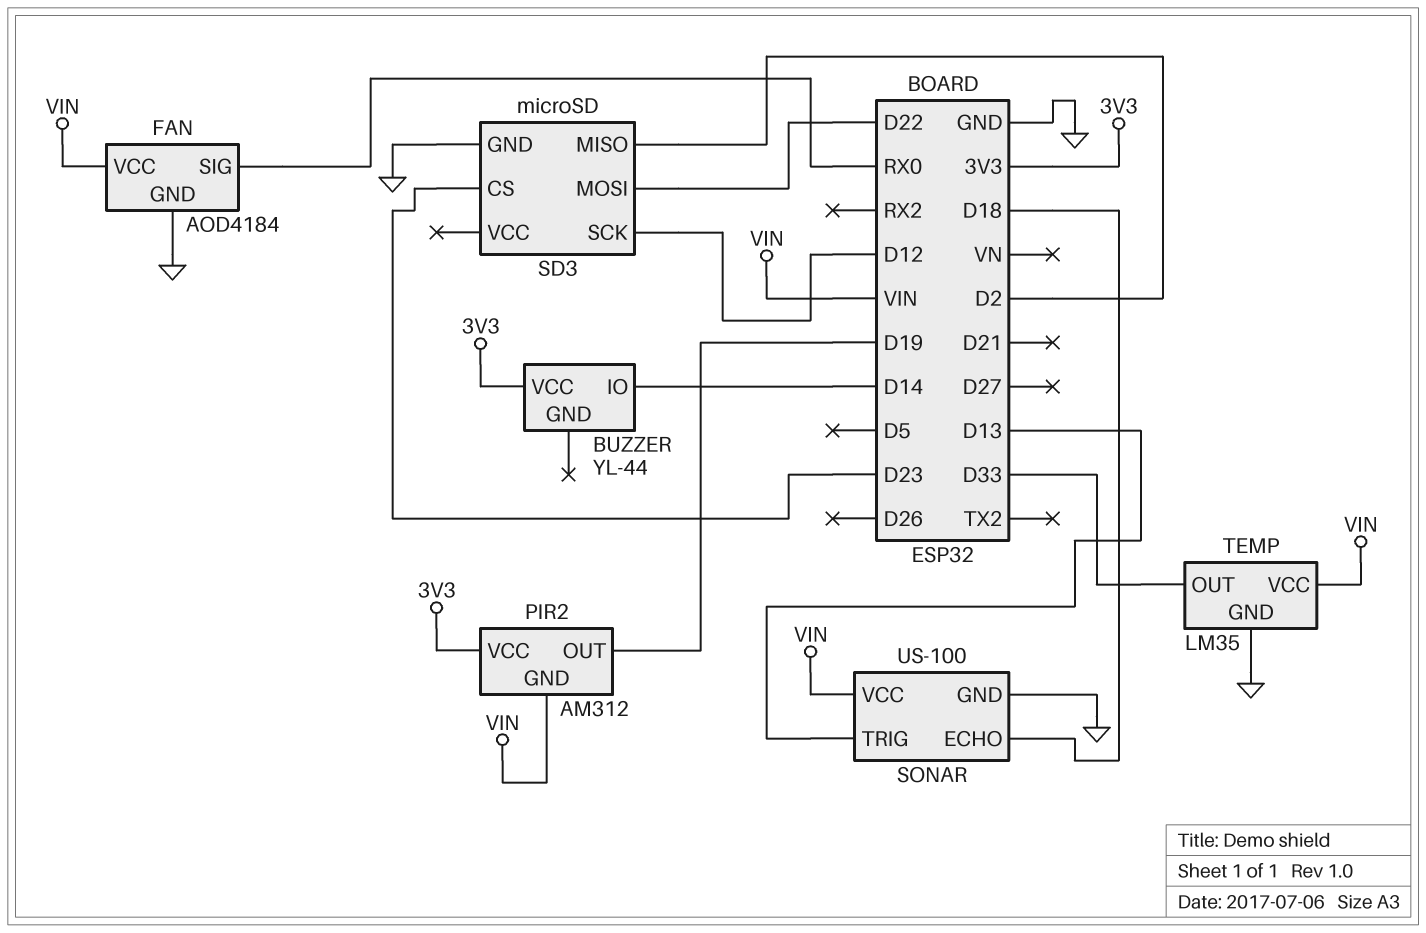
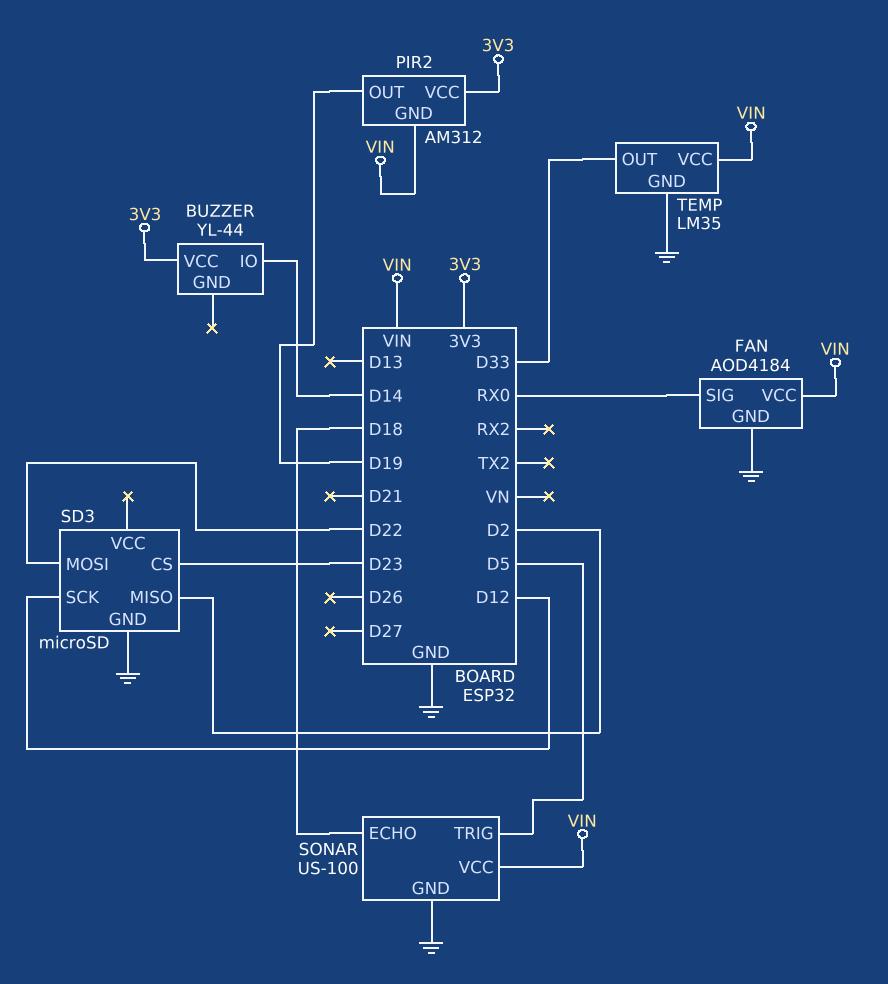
SONAR pin TRIG: D13 -> D5

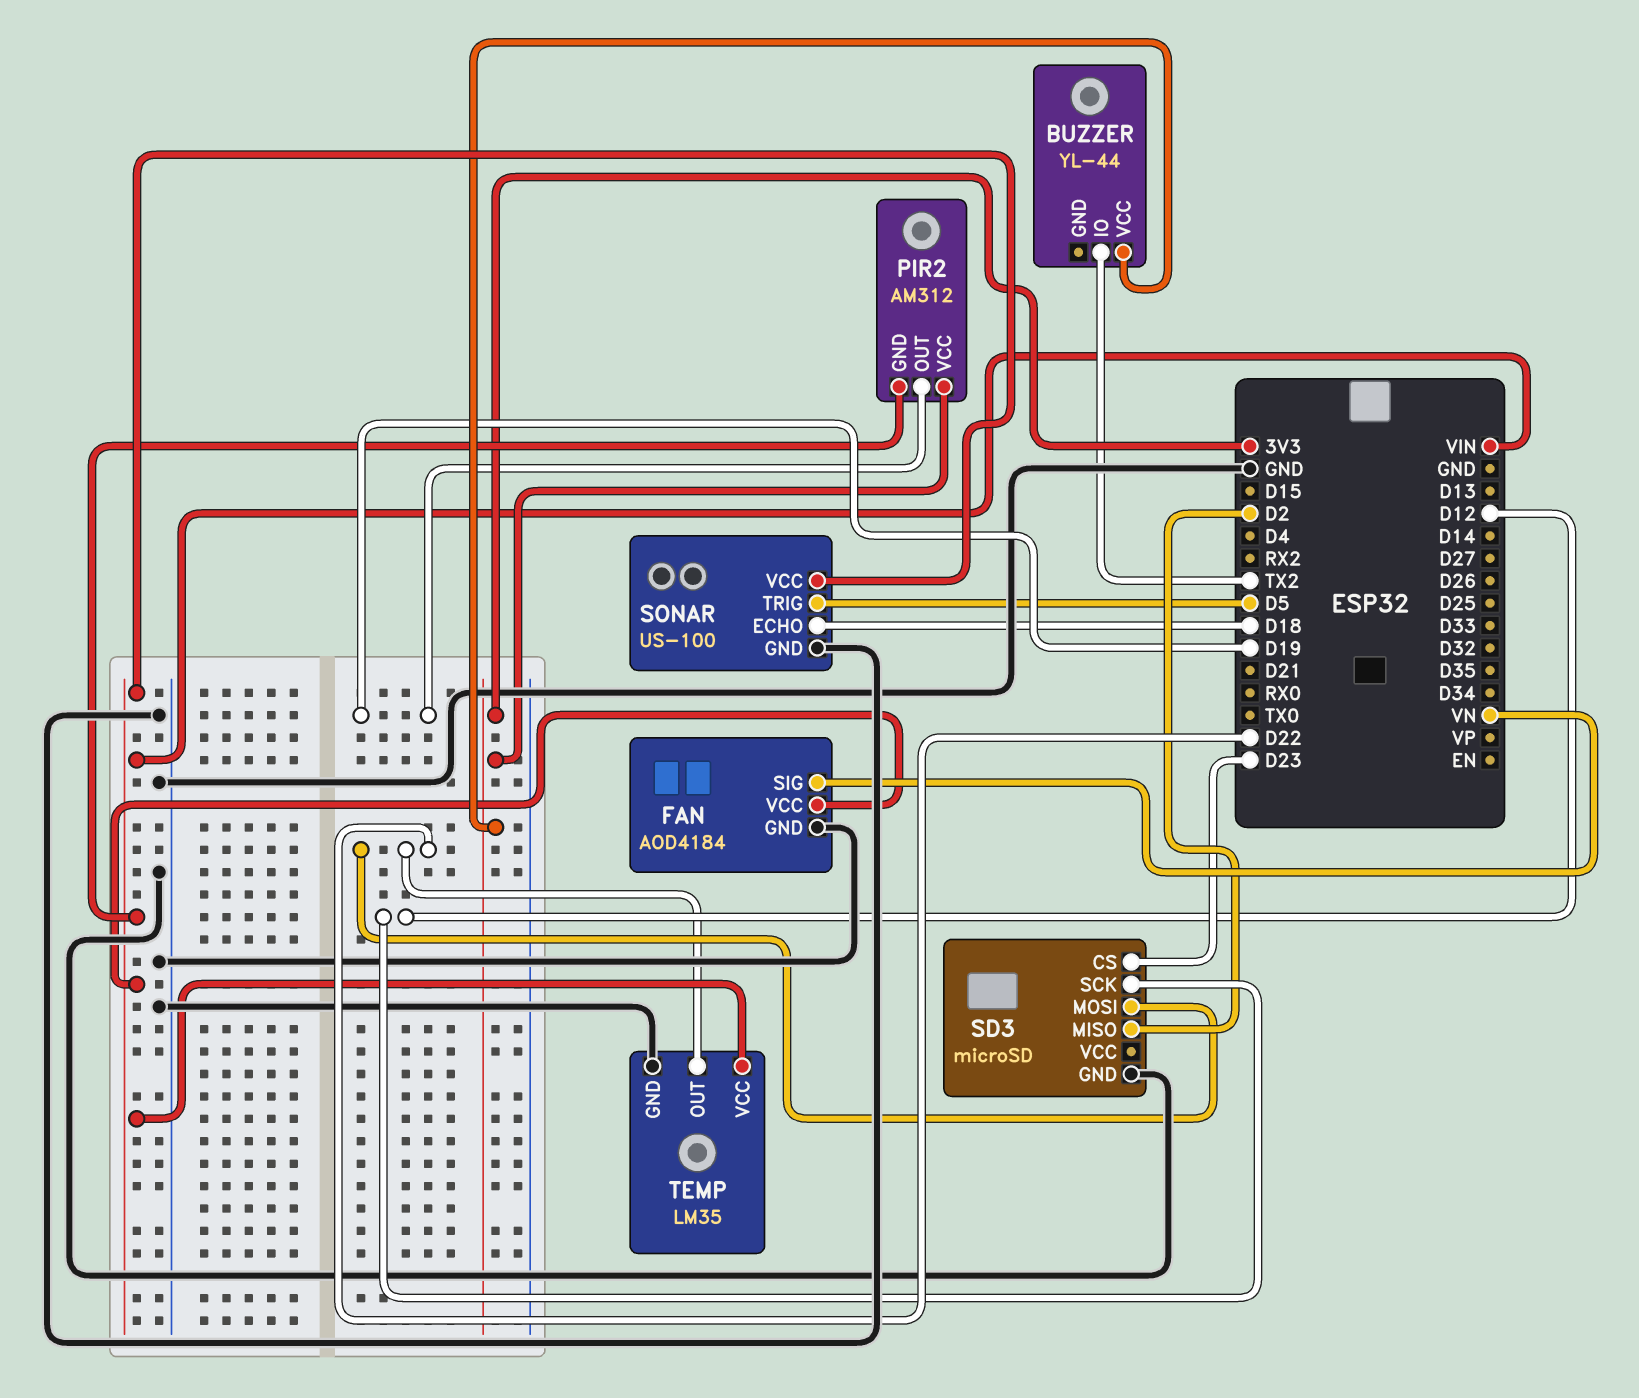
BUZZER pin IO: D14 -> TX2
FAN pin SIG: RX0 -> VN
TEMP pin OUT: D33 -> D22

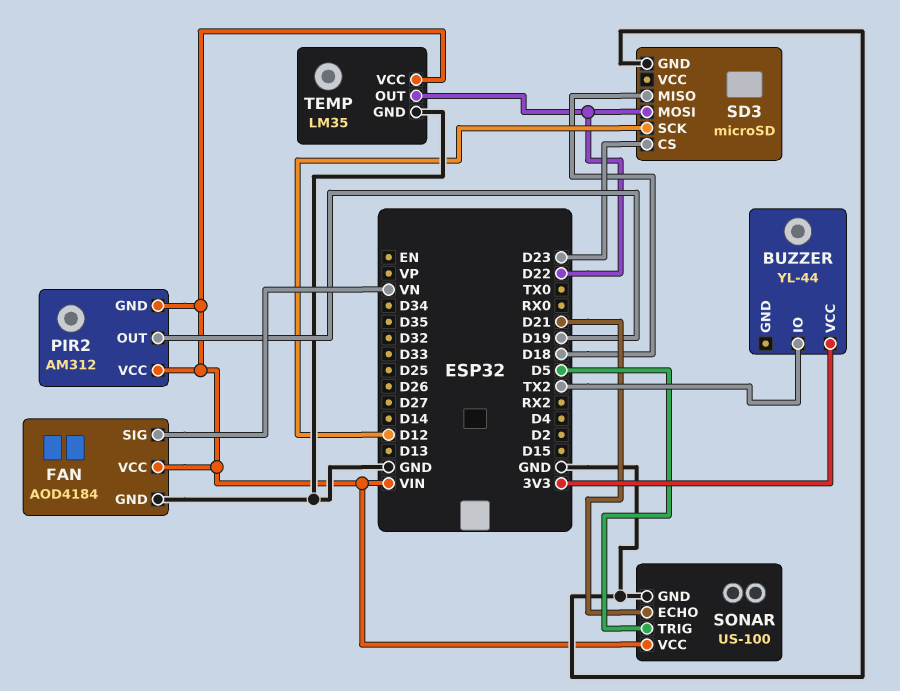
PIR2 pin VCC: 3V3 -> VIN
SD3 pin MISO: D2 -> D18
SONAR pin ECHO: D18 -> D21

